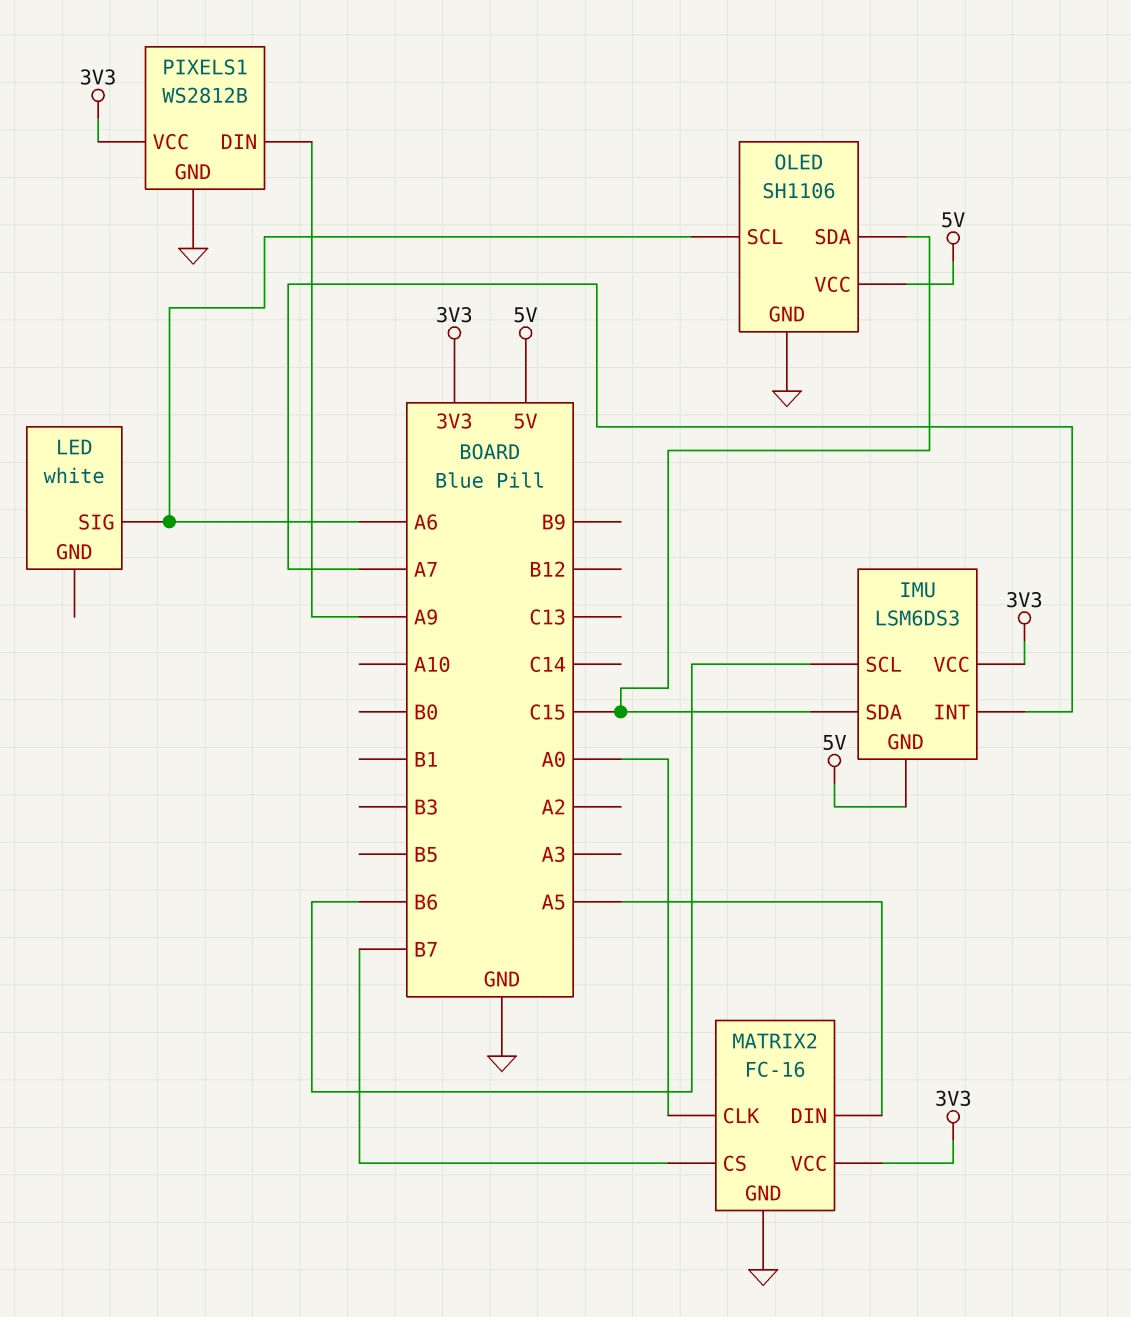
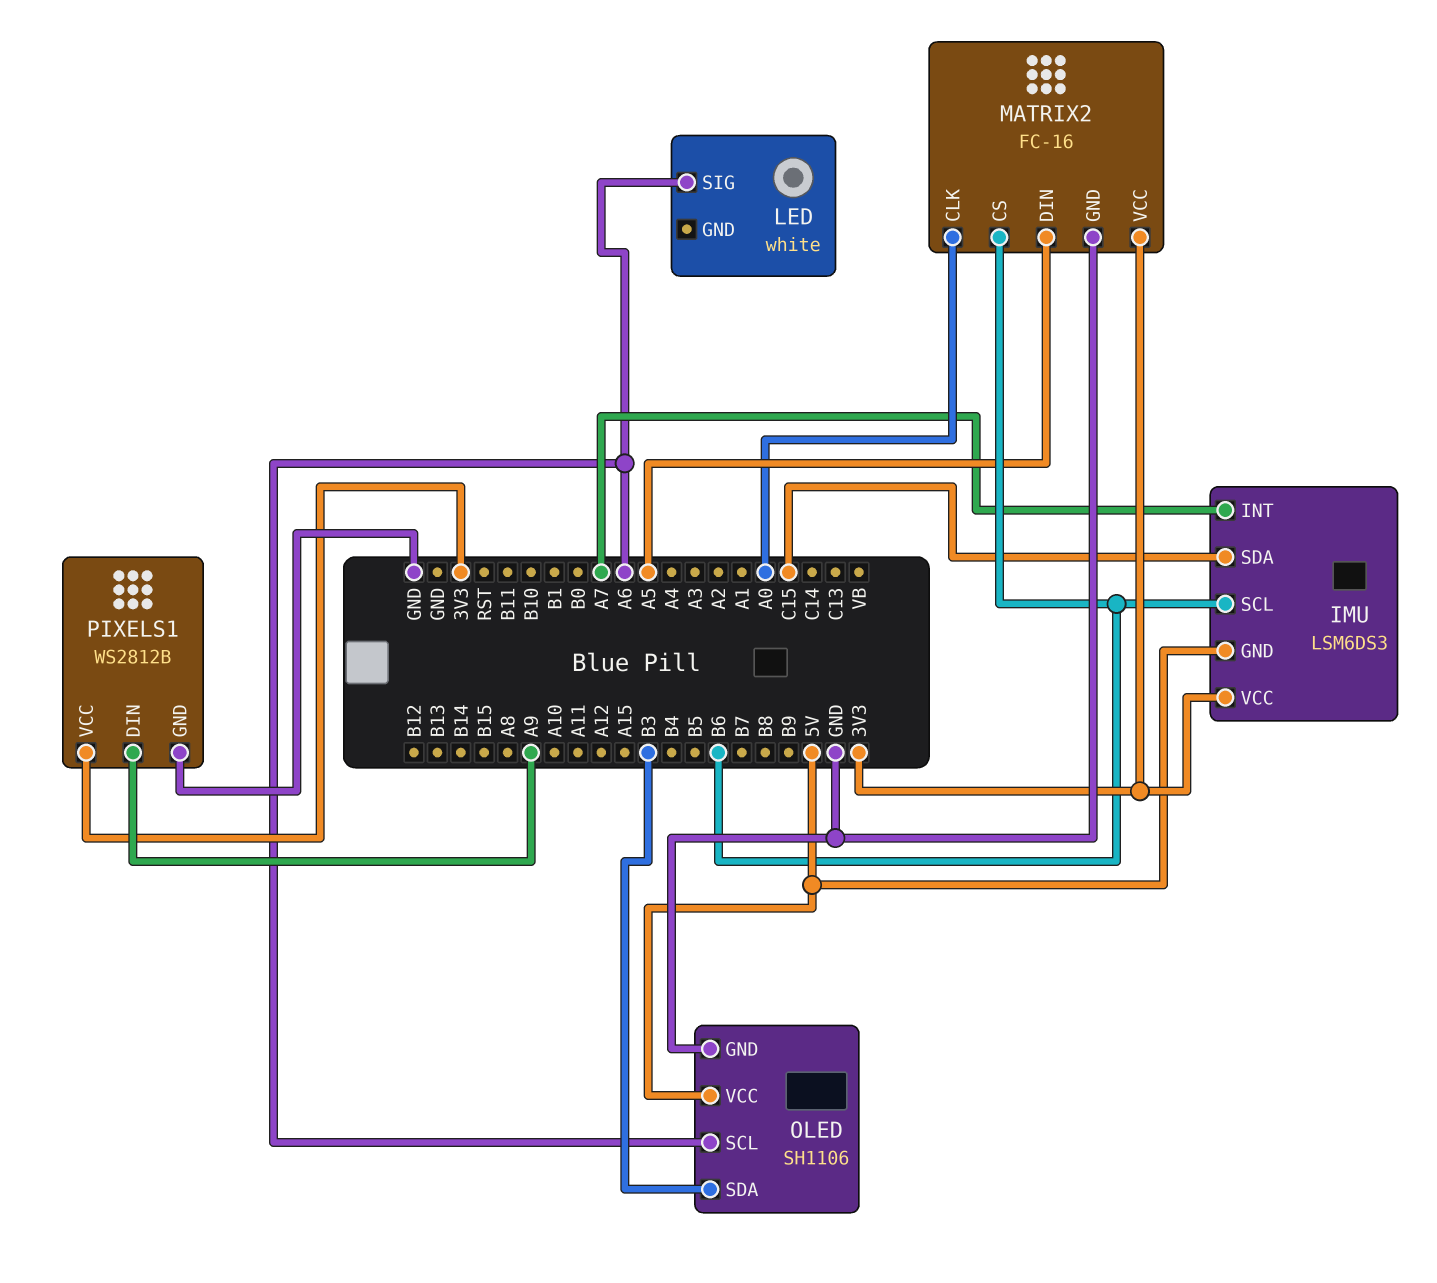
MATRIX2 pin CS: B7 -> B6
OLED pin SDA: C15 -> B3

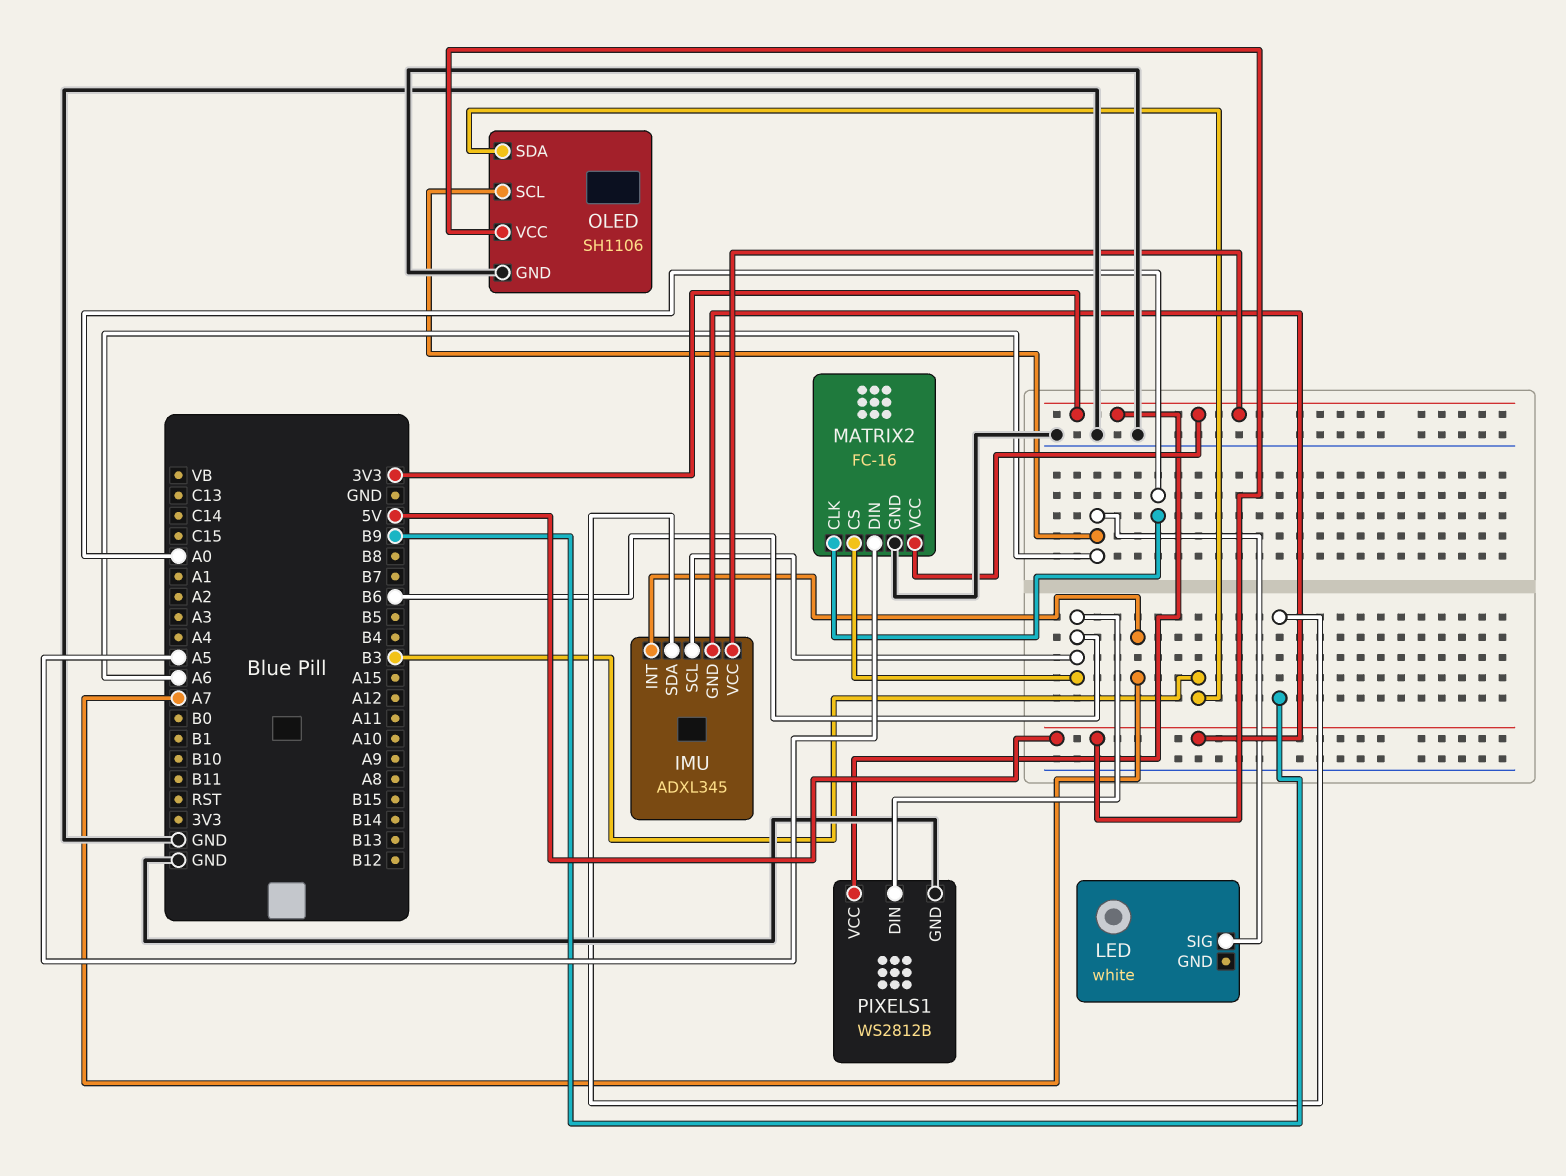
IMU: LSM6DS3 -> ADXL345
IMU pin SDA: C15 -> B9
PIXELS1 pin DIN: A9 -> B6

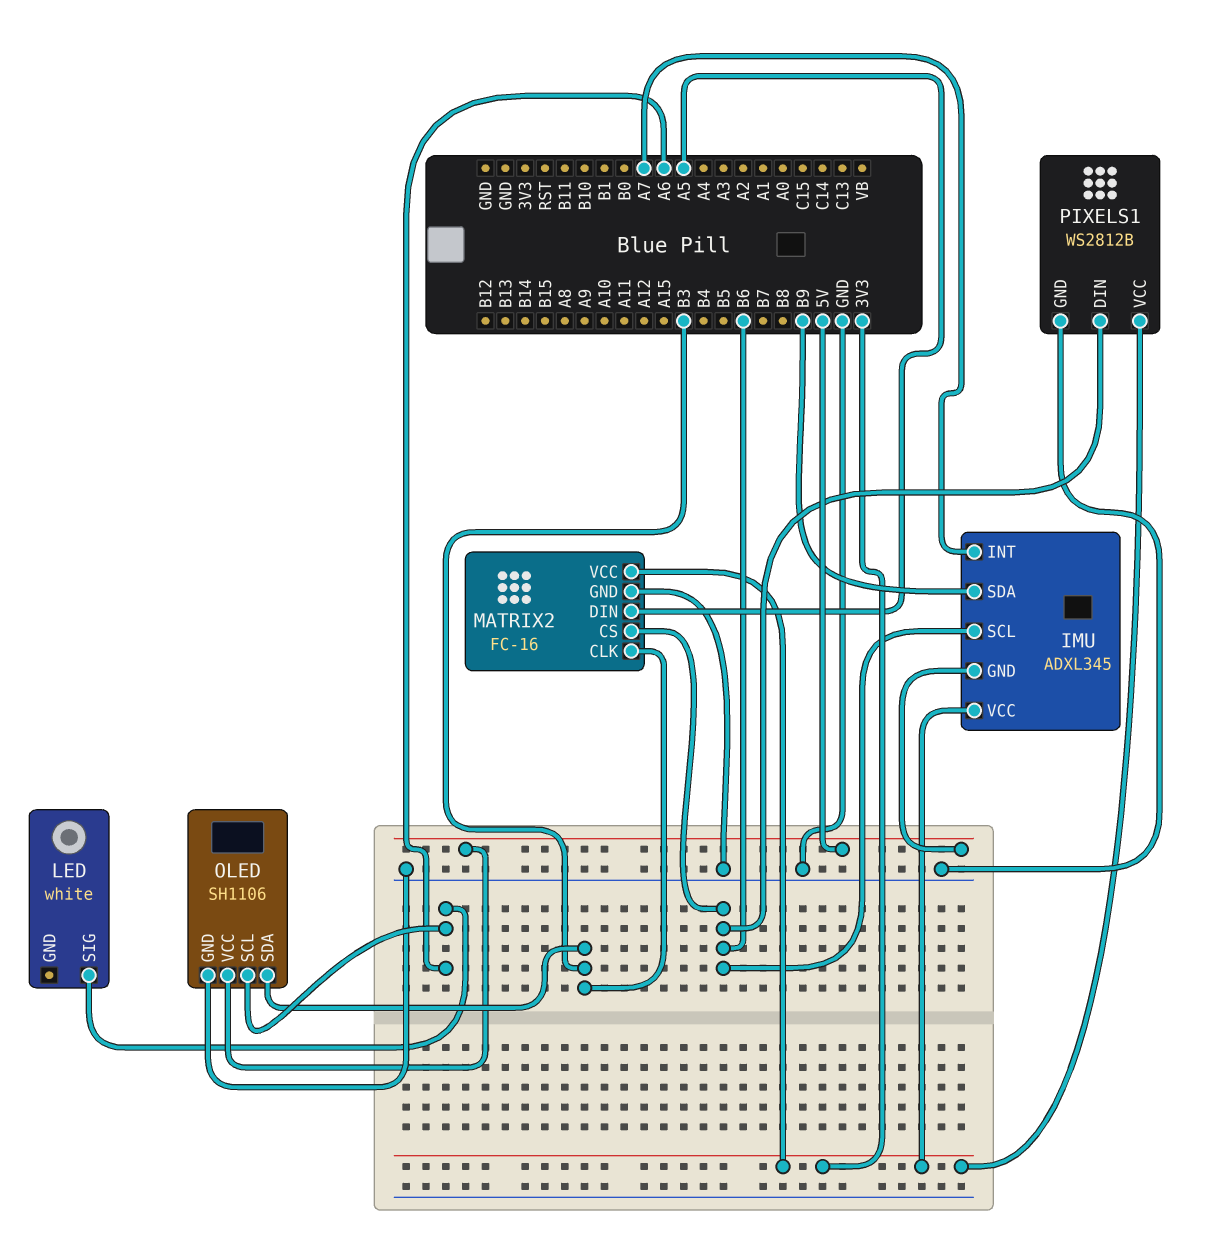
MATRIX2 pin CLK: A0 -> B3

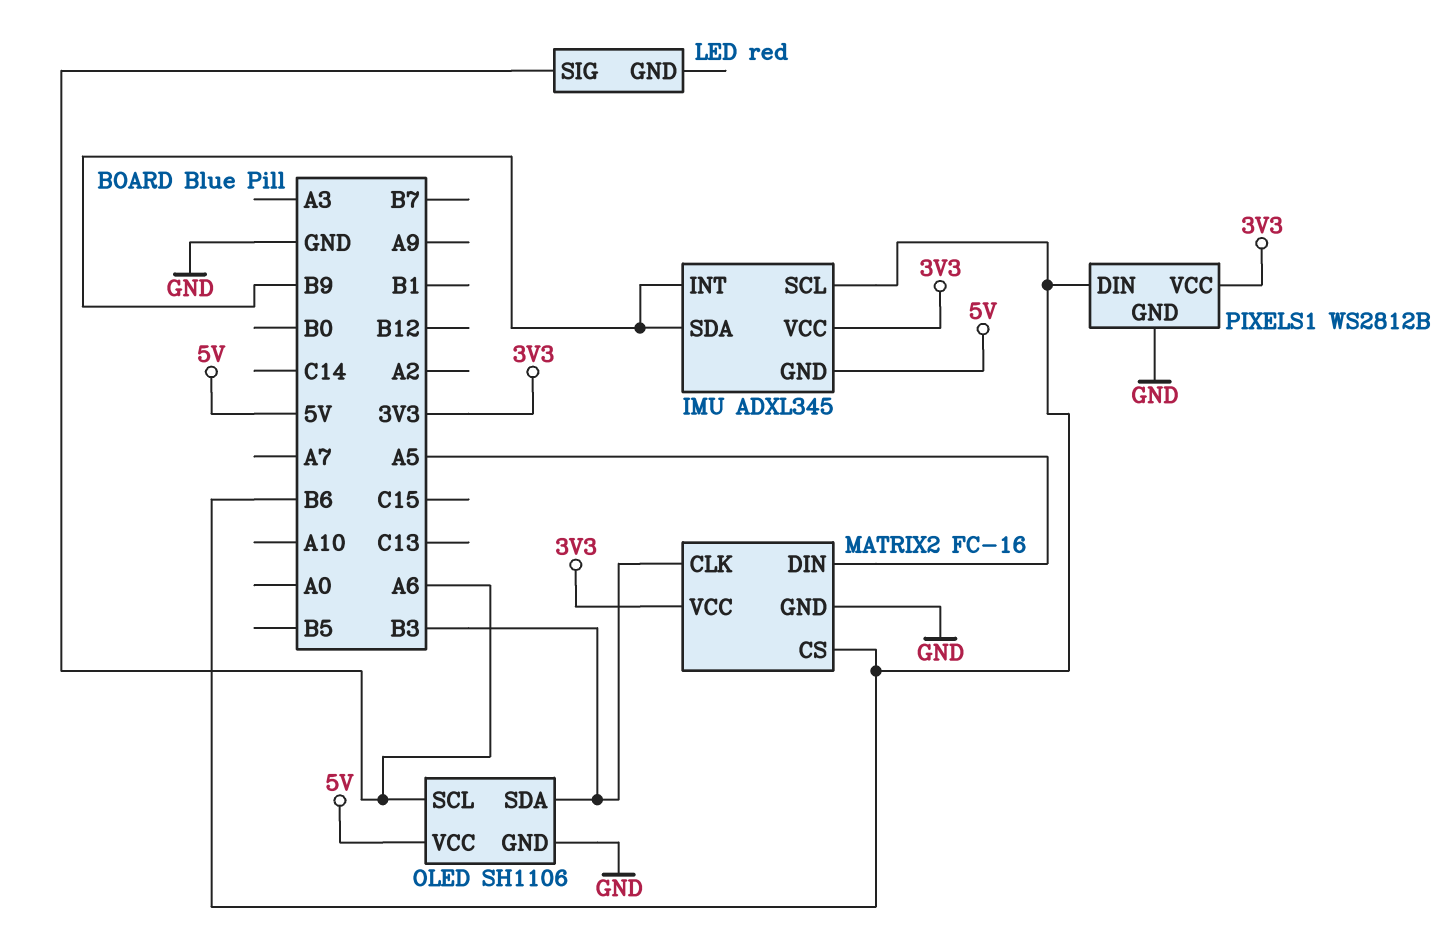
IMU pin INT: A7 -> B9
LED: white -> red

